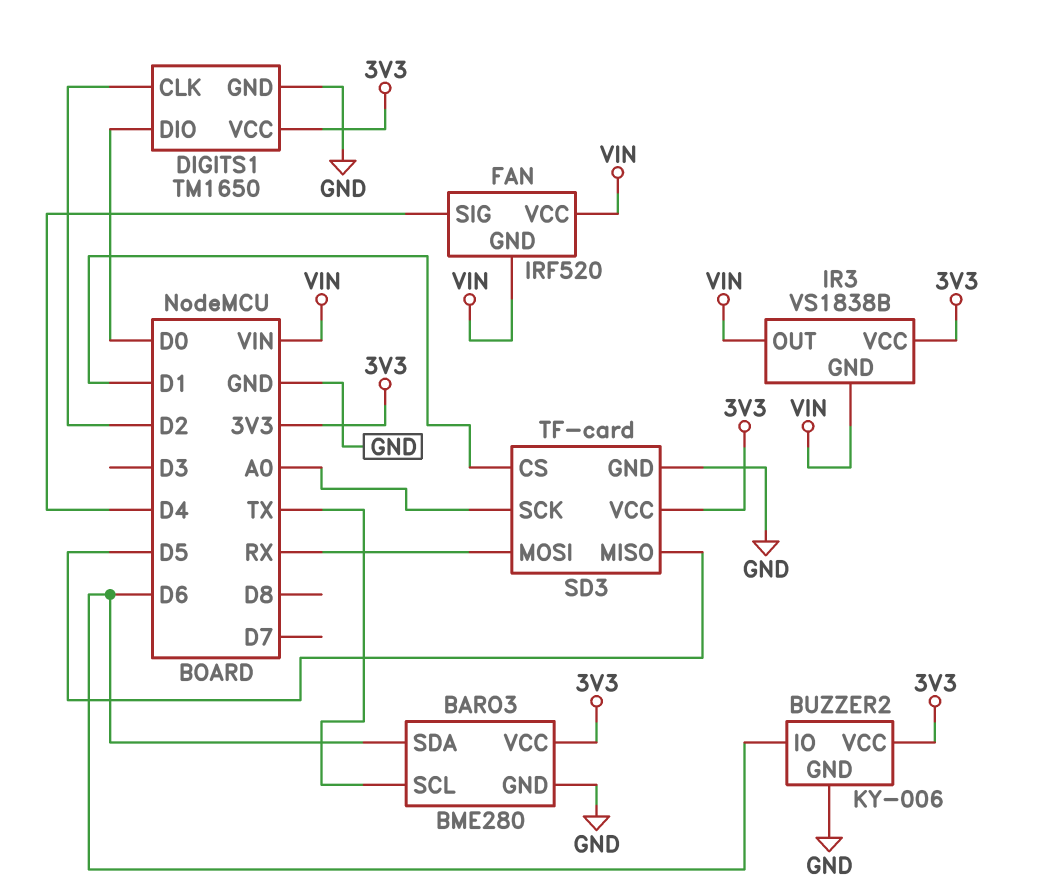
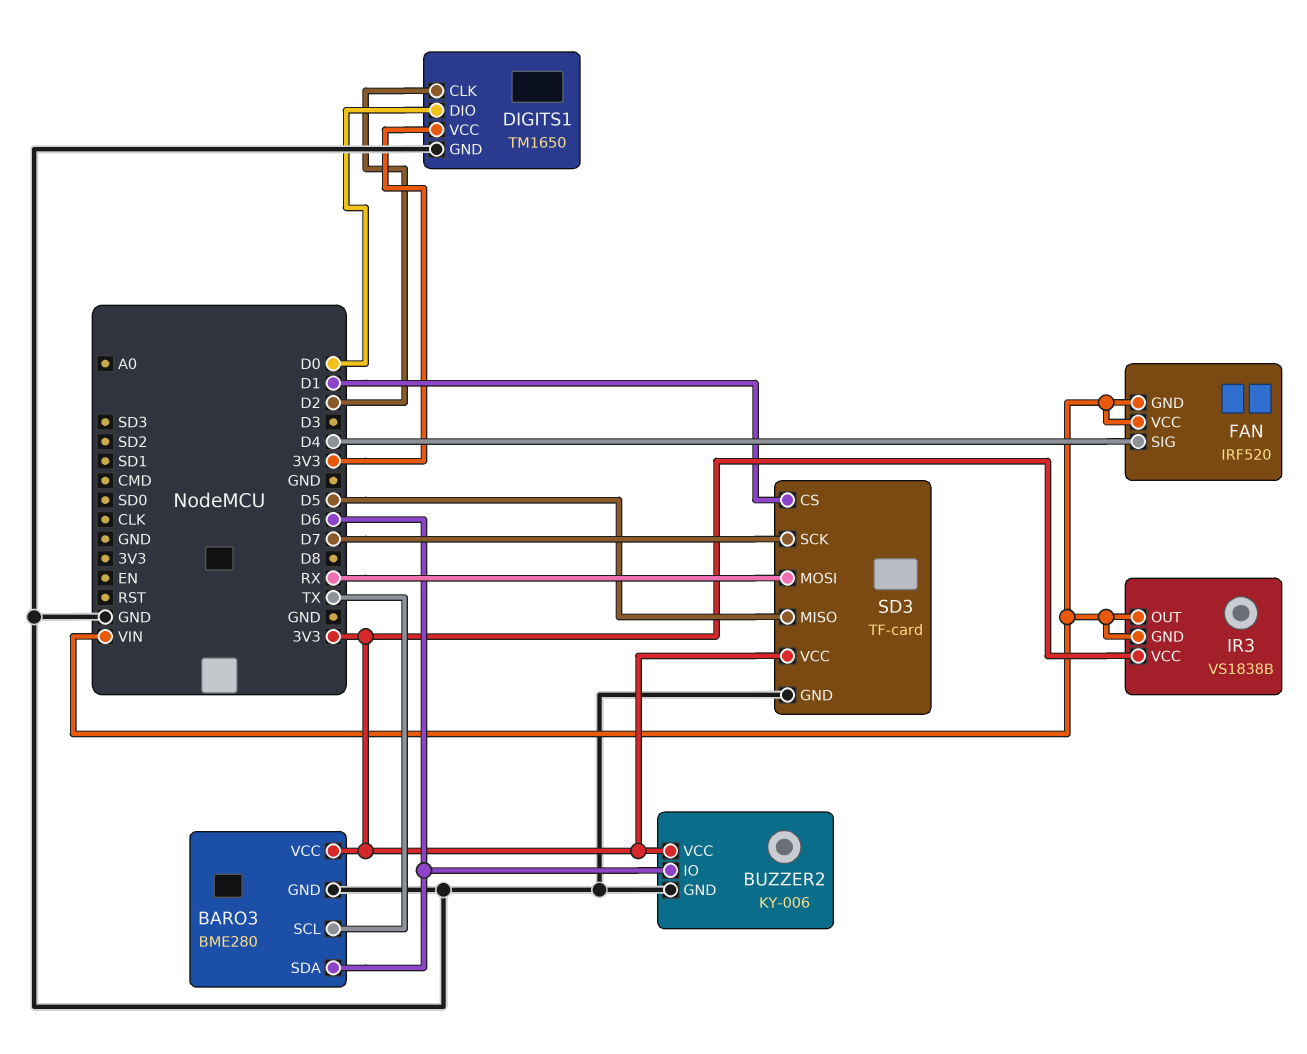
SD3 pin SCK: A0 -> D7

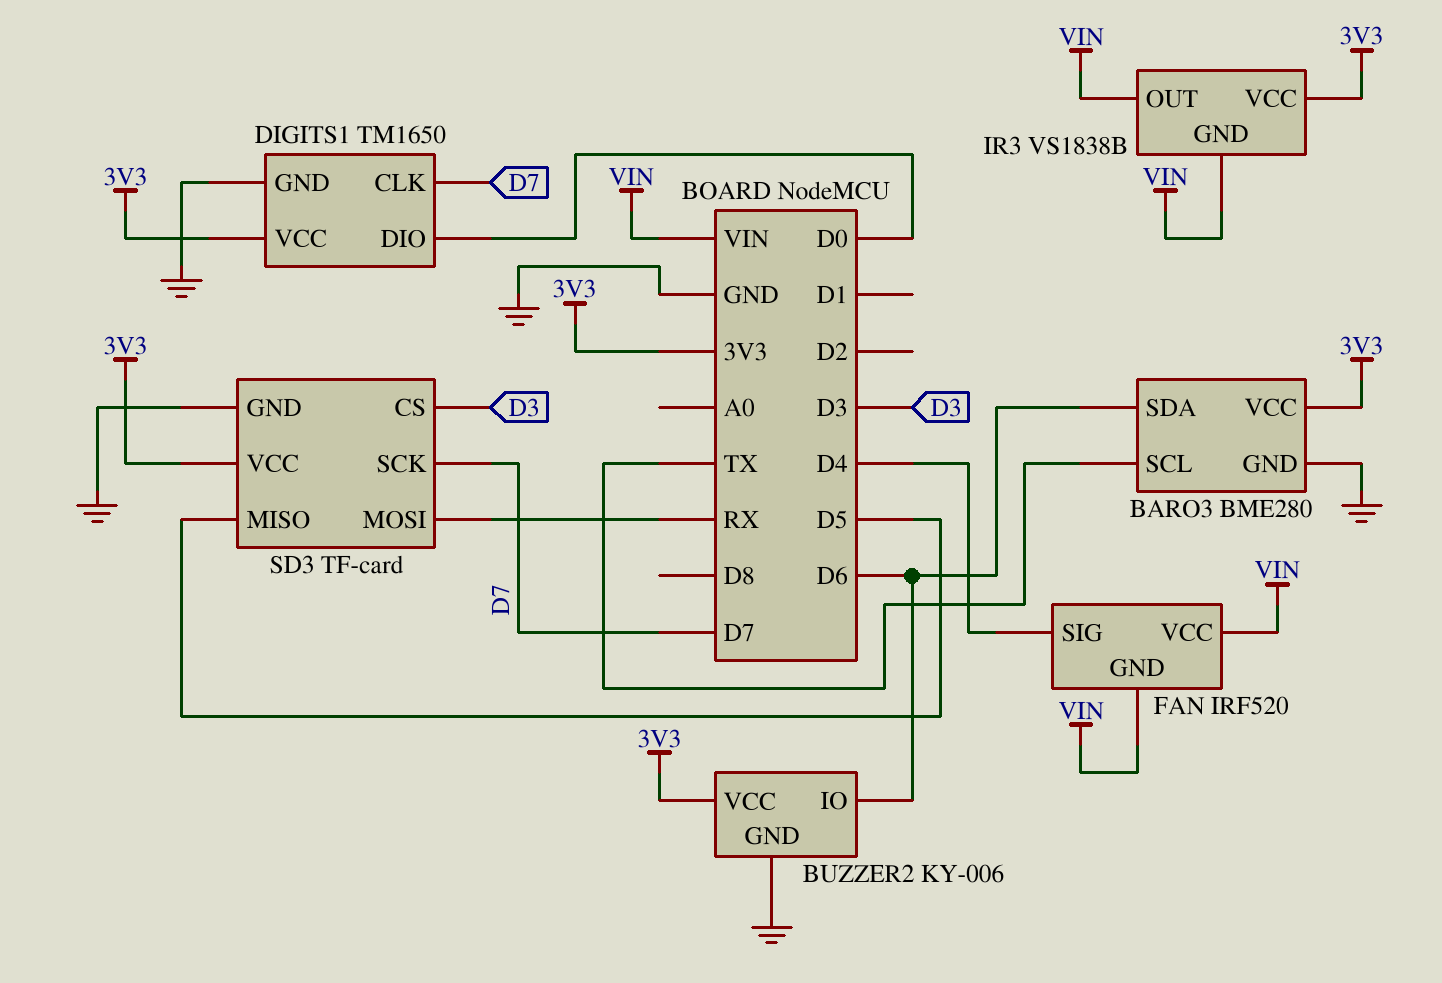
DIGITS1 pin CLK: D2 -> D7
SD3 pin CS: D1 -> D3

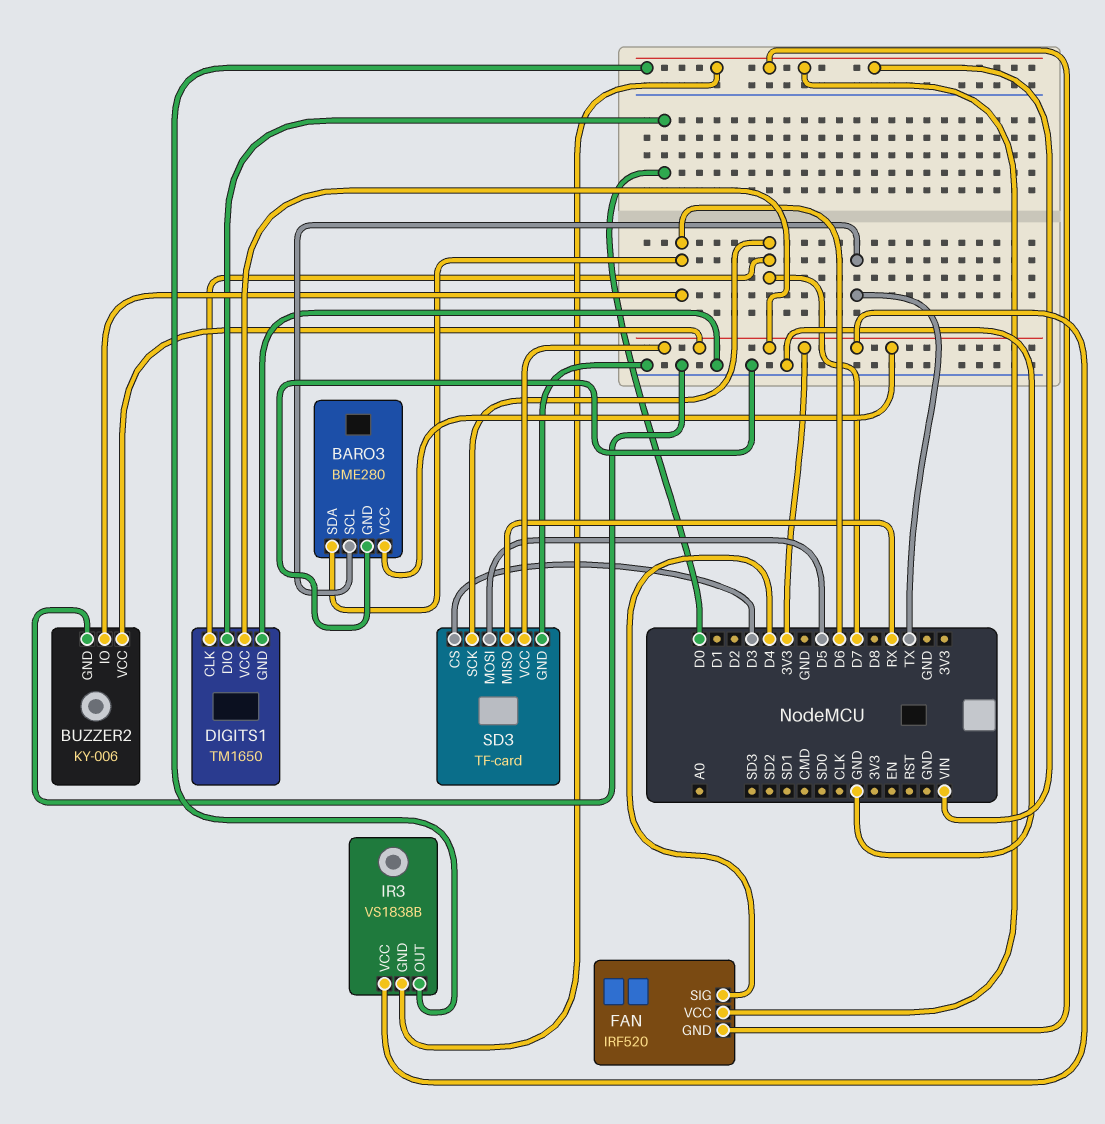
SD3 pin MISO: D5 -> RX
SD3 pin MOSI: RX -> D5

